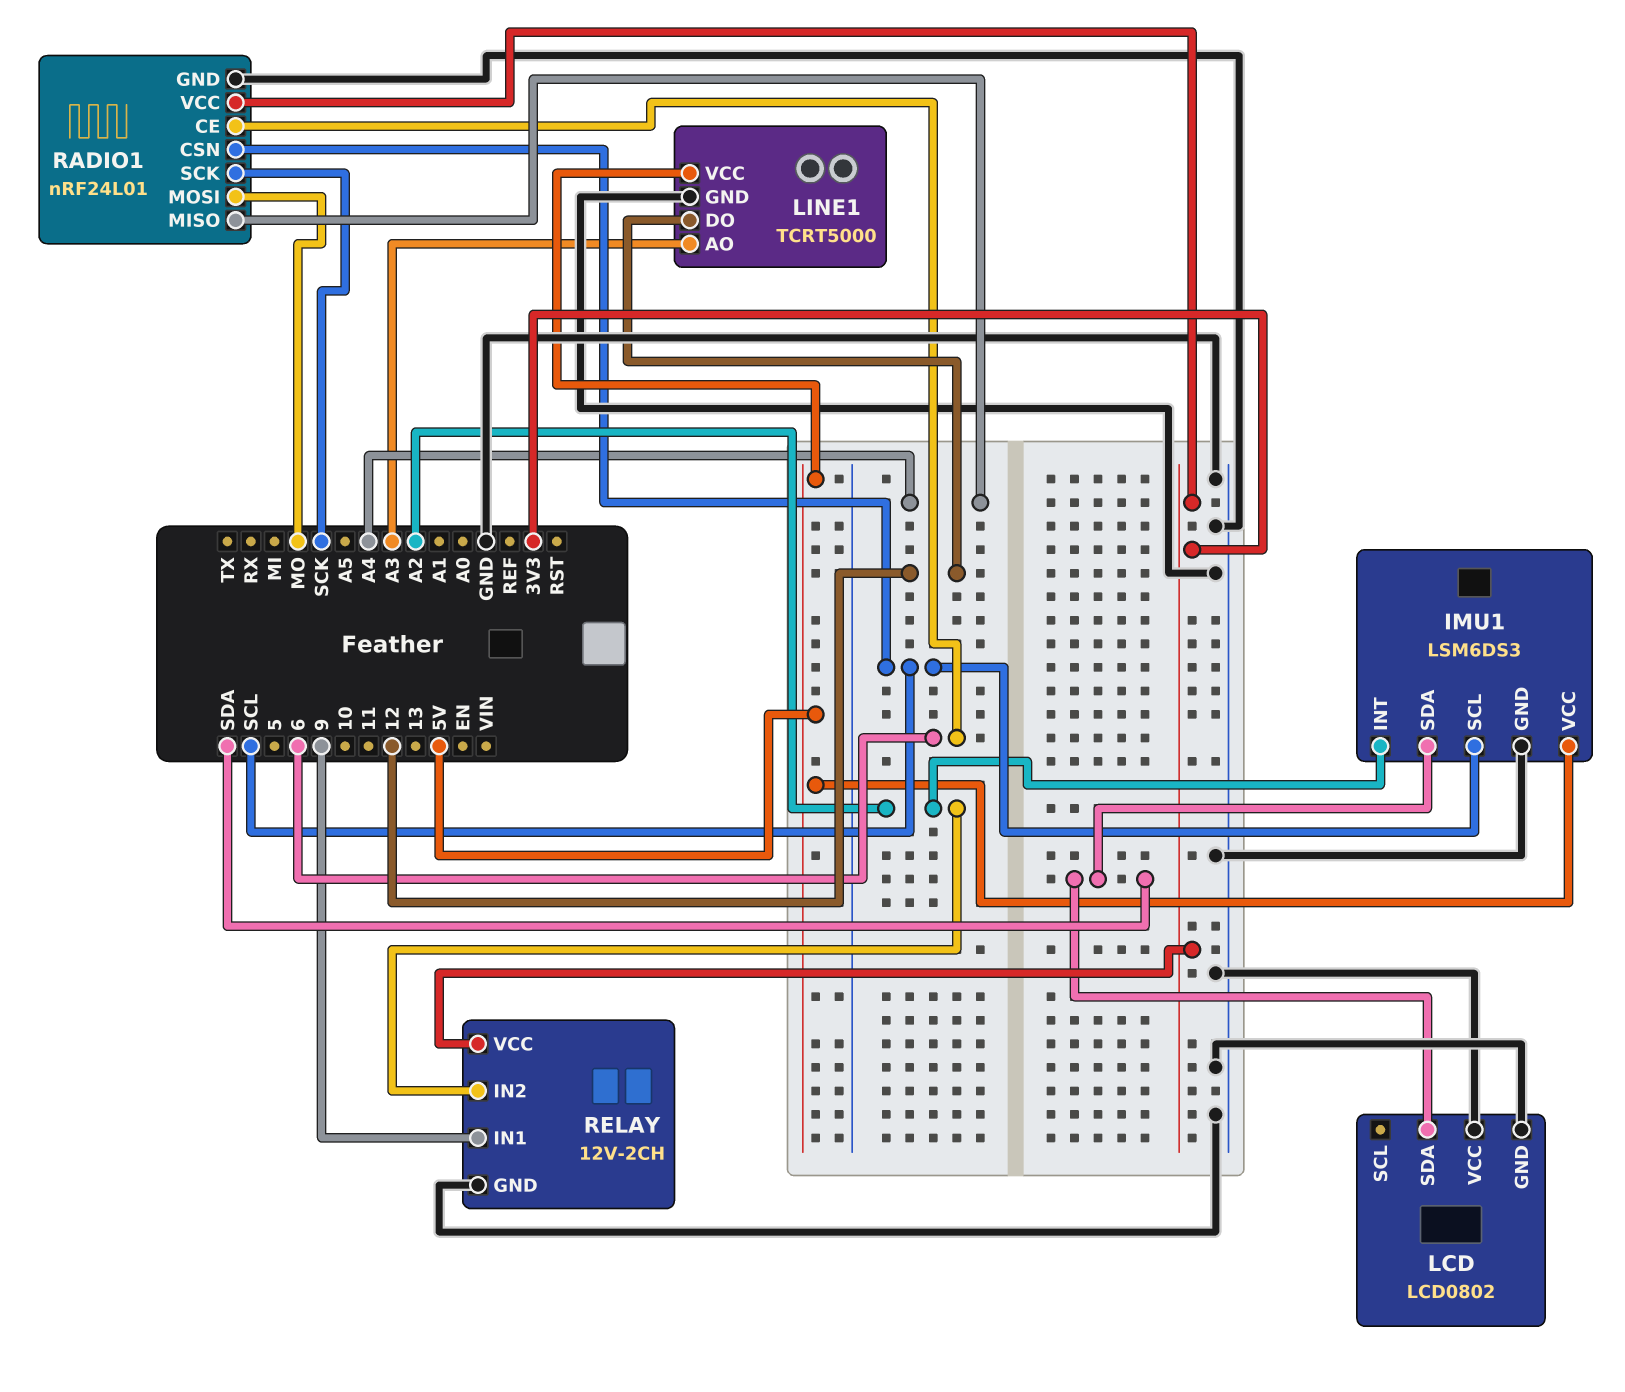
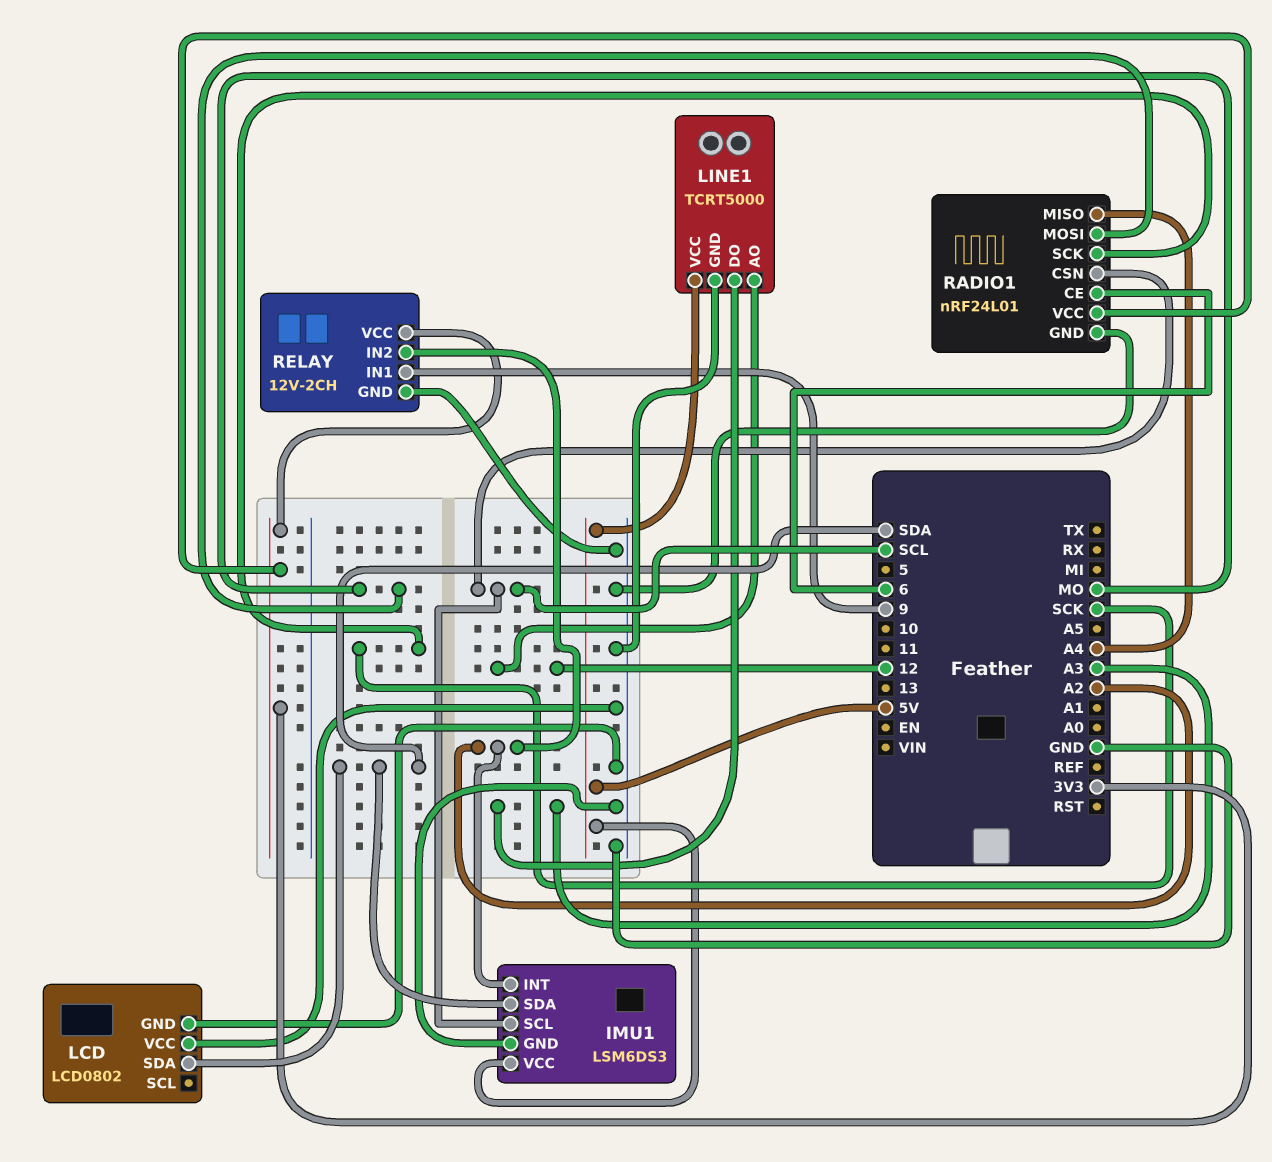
LINE1 pin AO: A3 -> 12
LINE1 pin DO: 12 -> A3

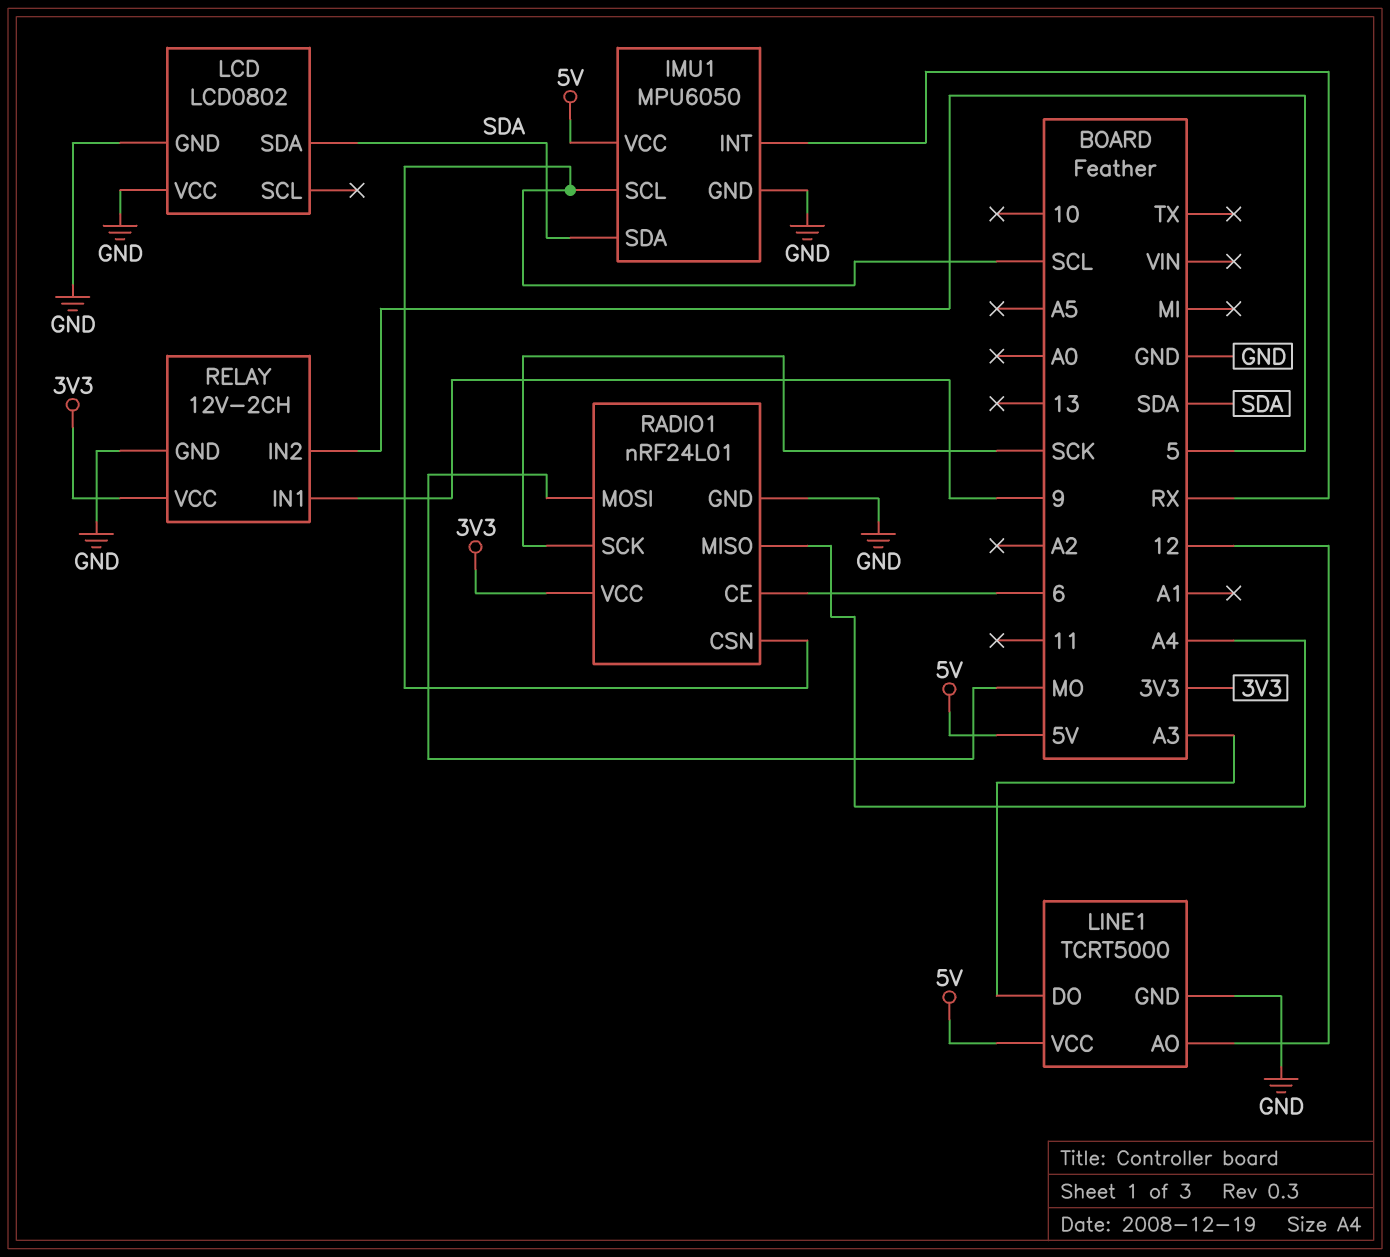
IMU1: LSM6DS3 -> MPU6050
IMU1 pin INT: A2 -> RX
RELAY pin IN2: A2 -> 5

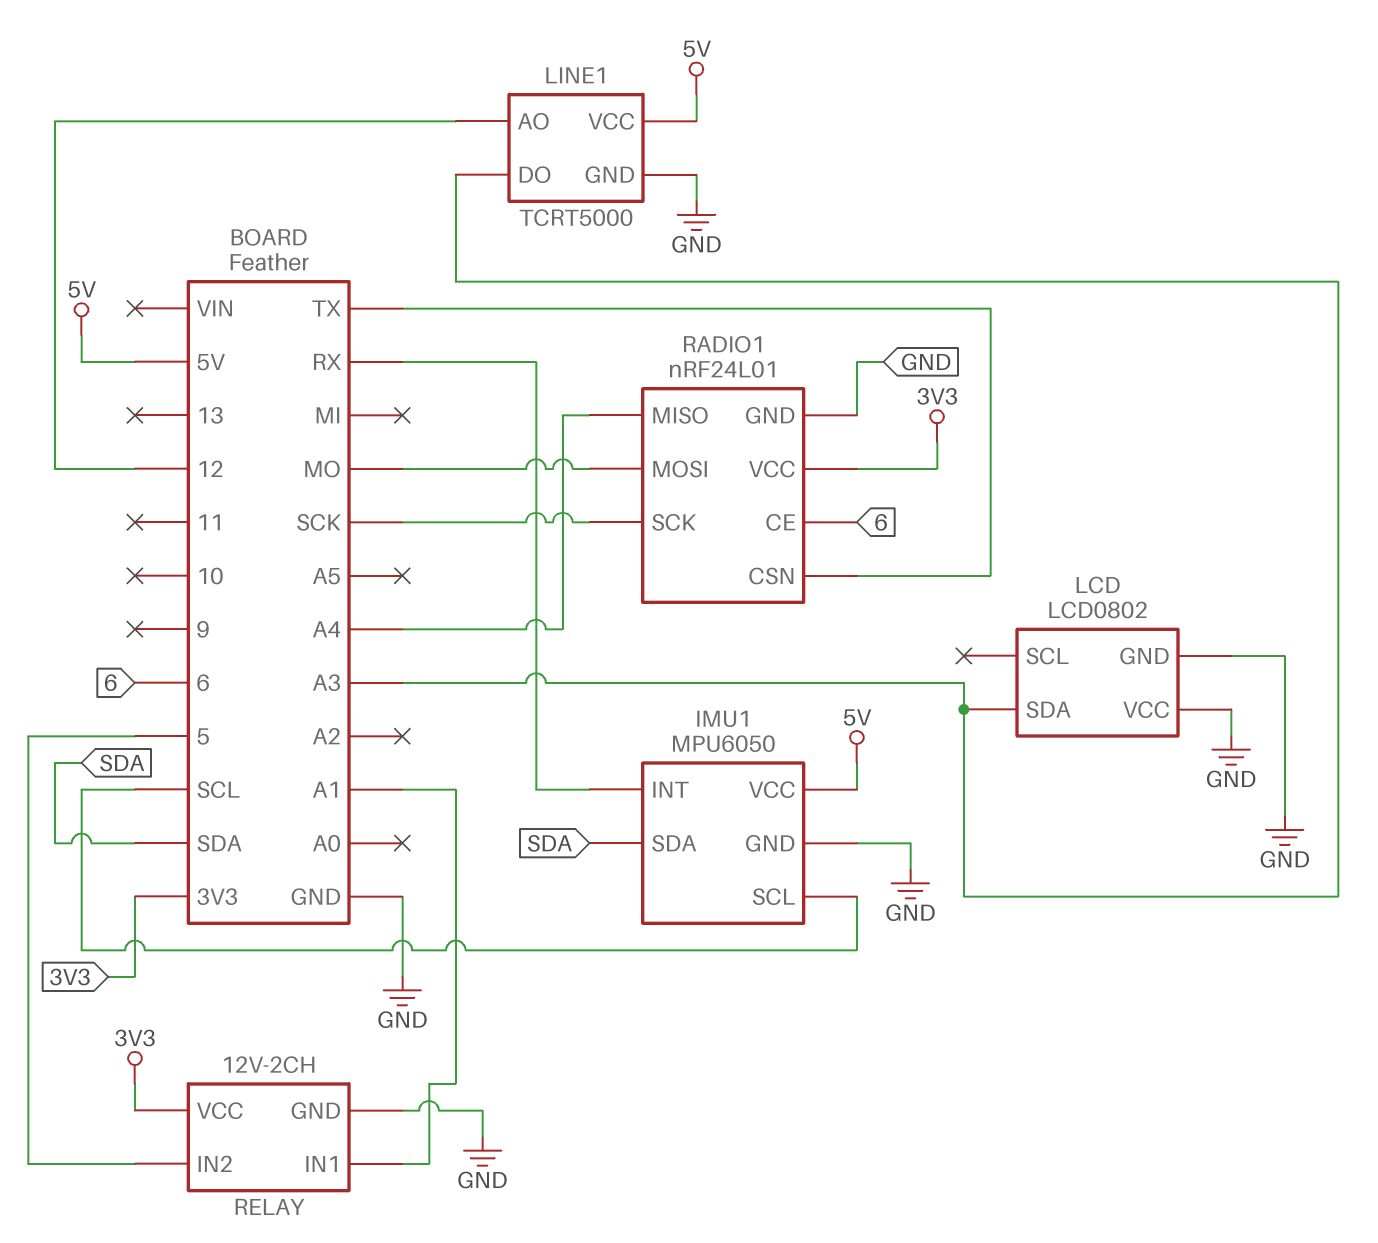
LCD pin SDA: SDA -> A3
RADIO1 pin CSN: SCL -> TX
RELAY pin IN1: 9 -> A1

